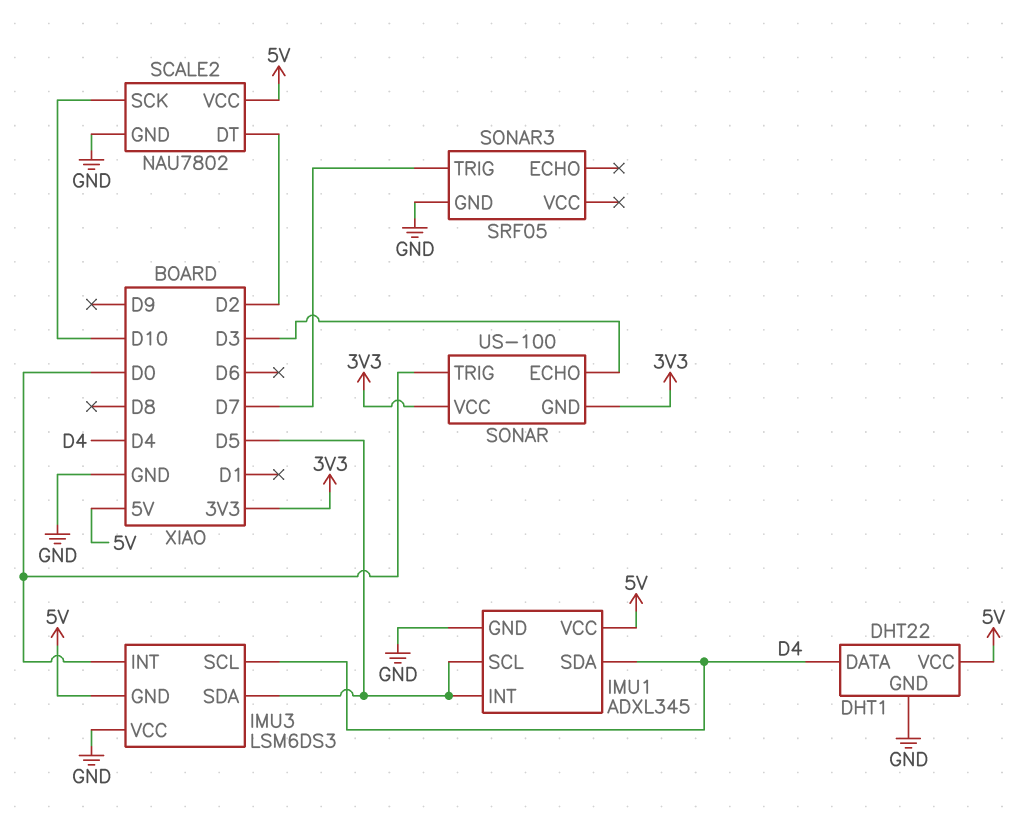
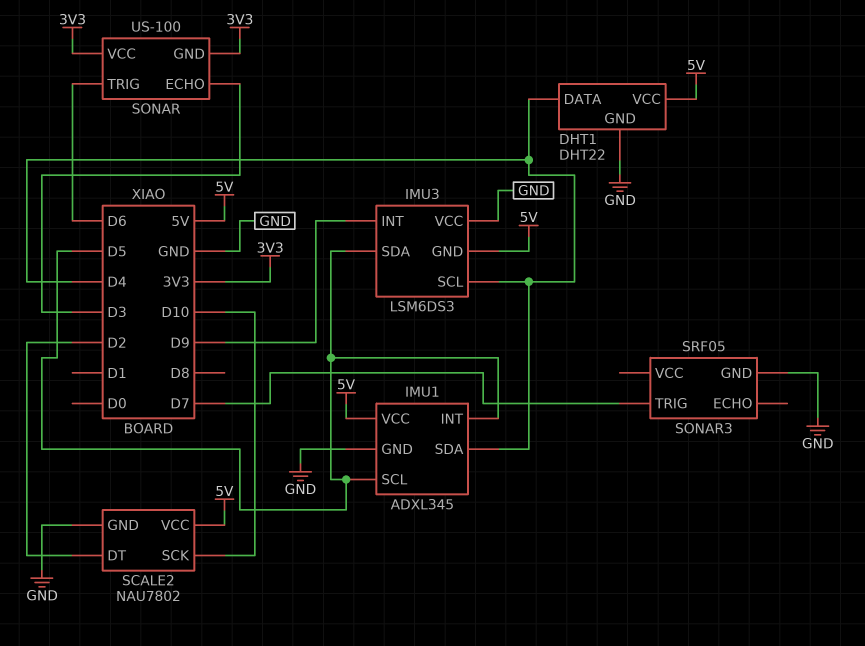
IMU3 pin INT: D0 -> D9
SONAR pin TRIG: D0 -> D6

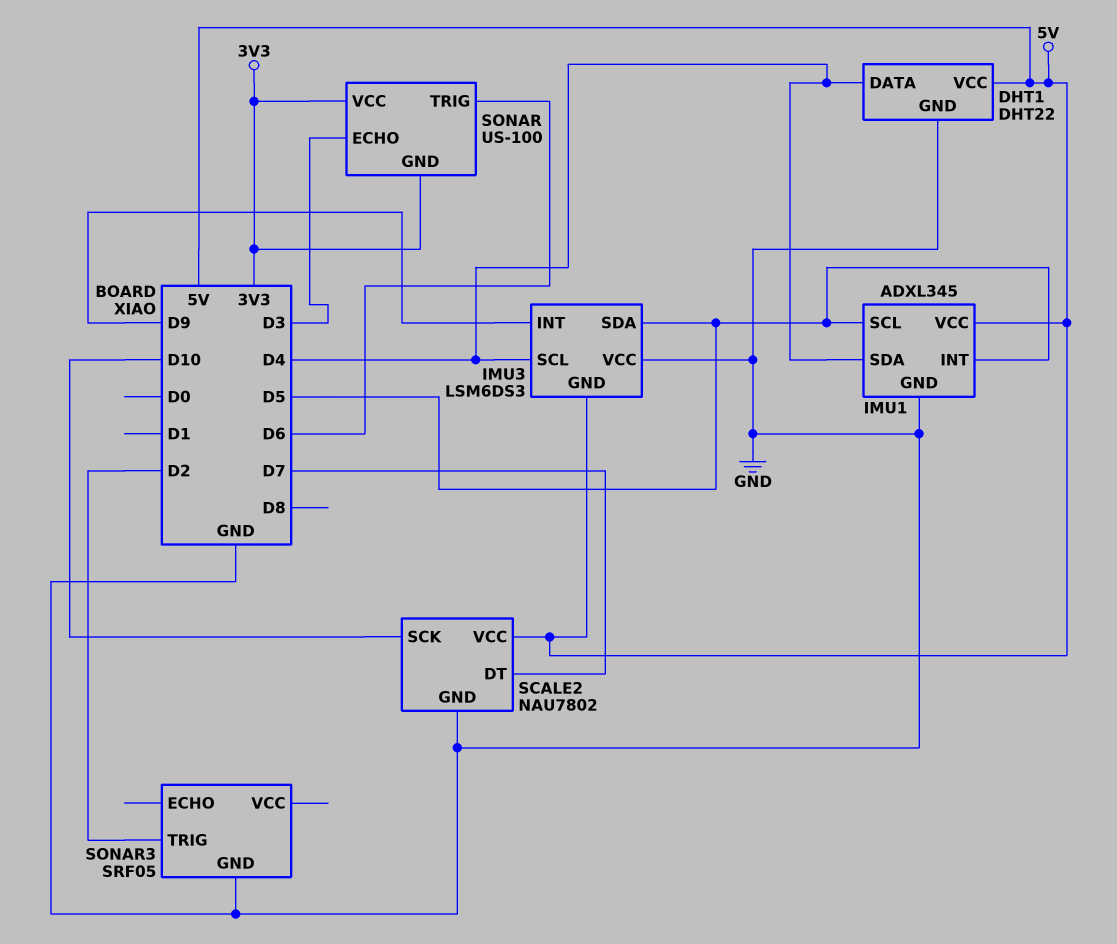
SCALE2 pin DT: D2 -> D7
SONAR3 pin TRIG: D7 -> D2

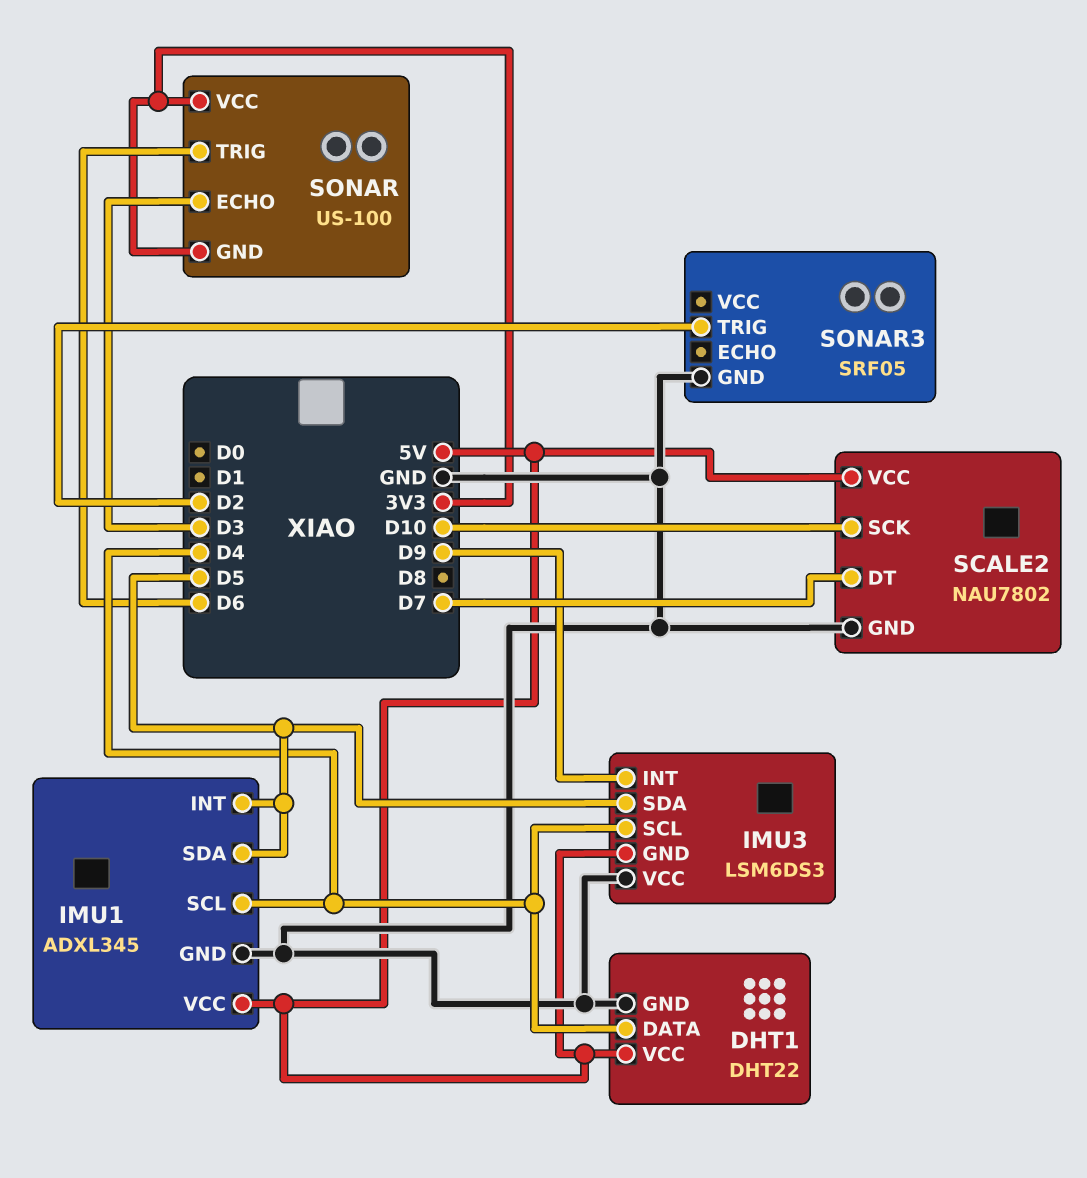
IMU1 pin SCL: D5 -> D4
IMU1 pin SDA: D4 -> D5

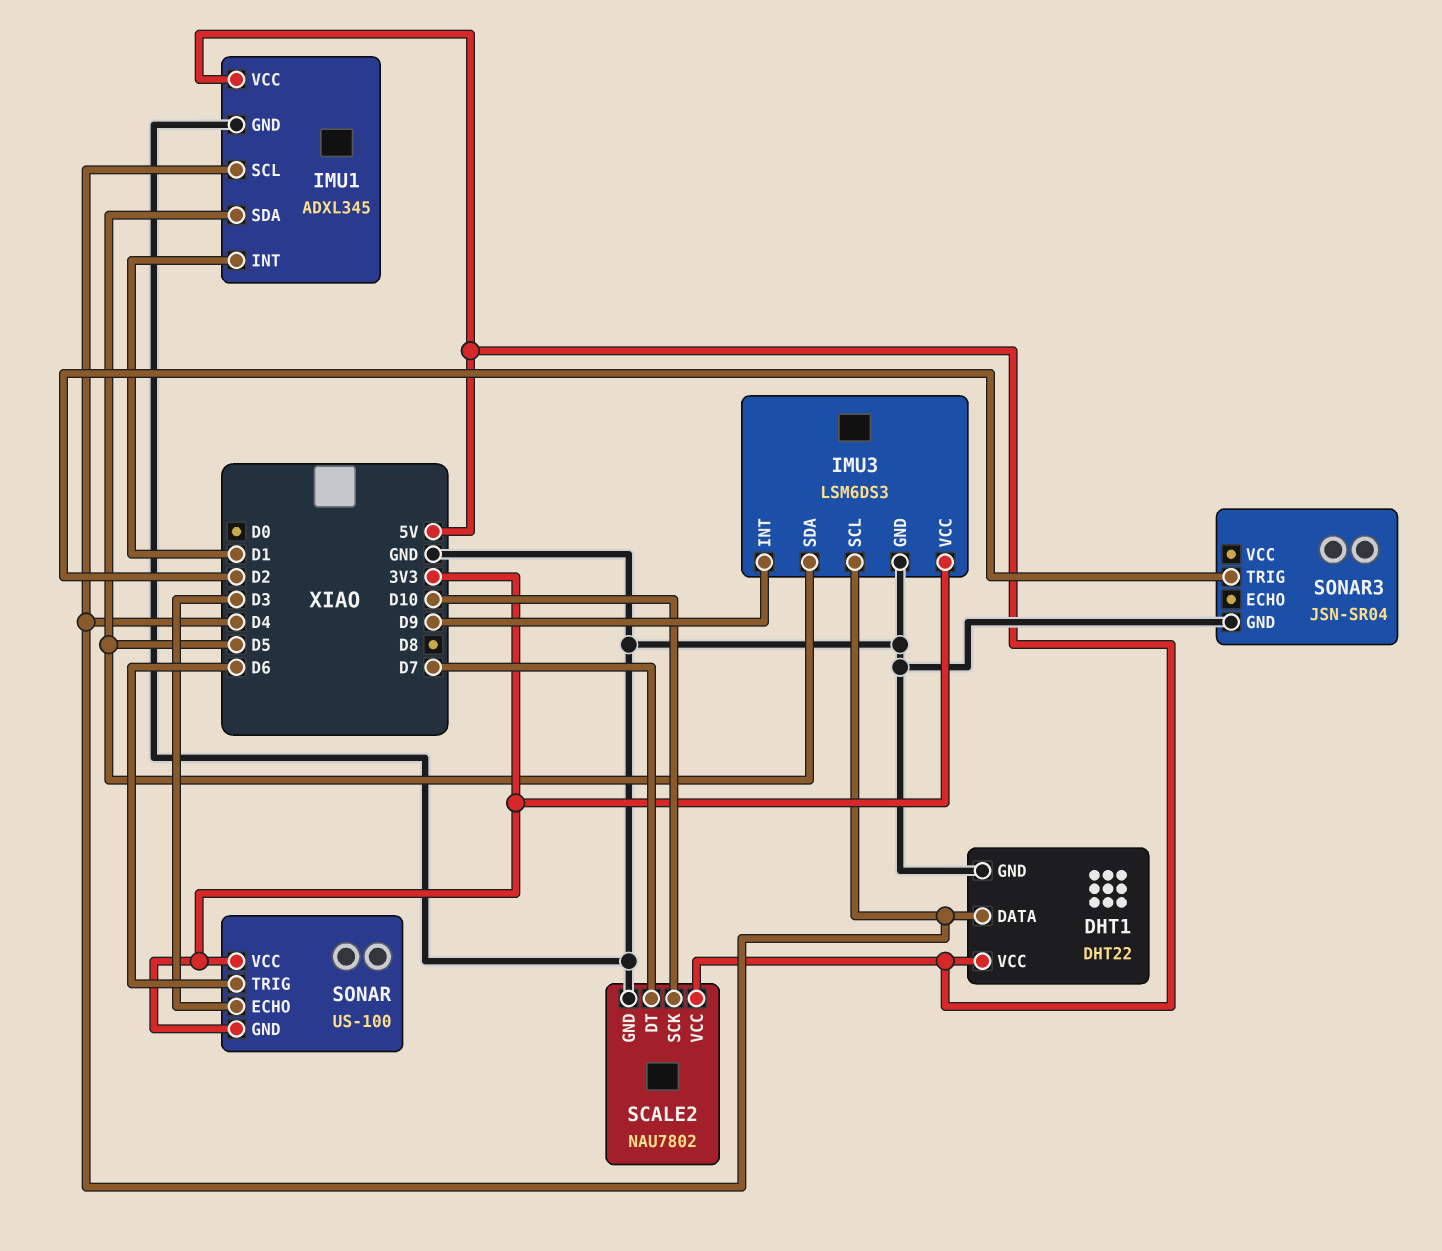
IMU1 pin INT: D5 -> D1
IMU3 pin GND: 5V -> GND
IMU3 pin VCC: GND -> 3V3
SONAR3: SRF05 -> JSN-SR04

